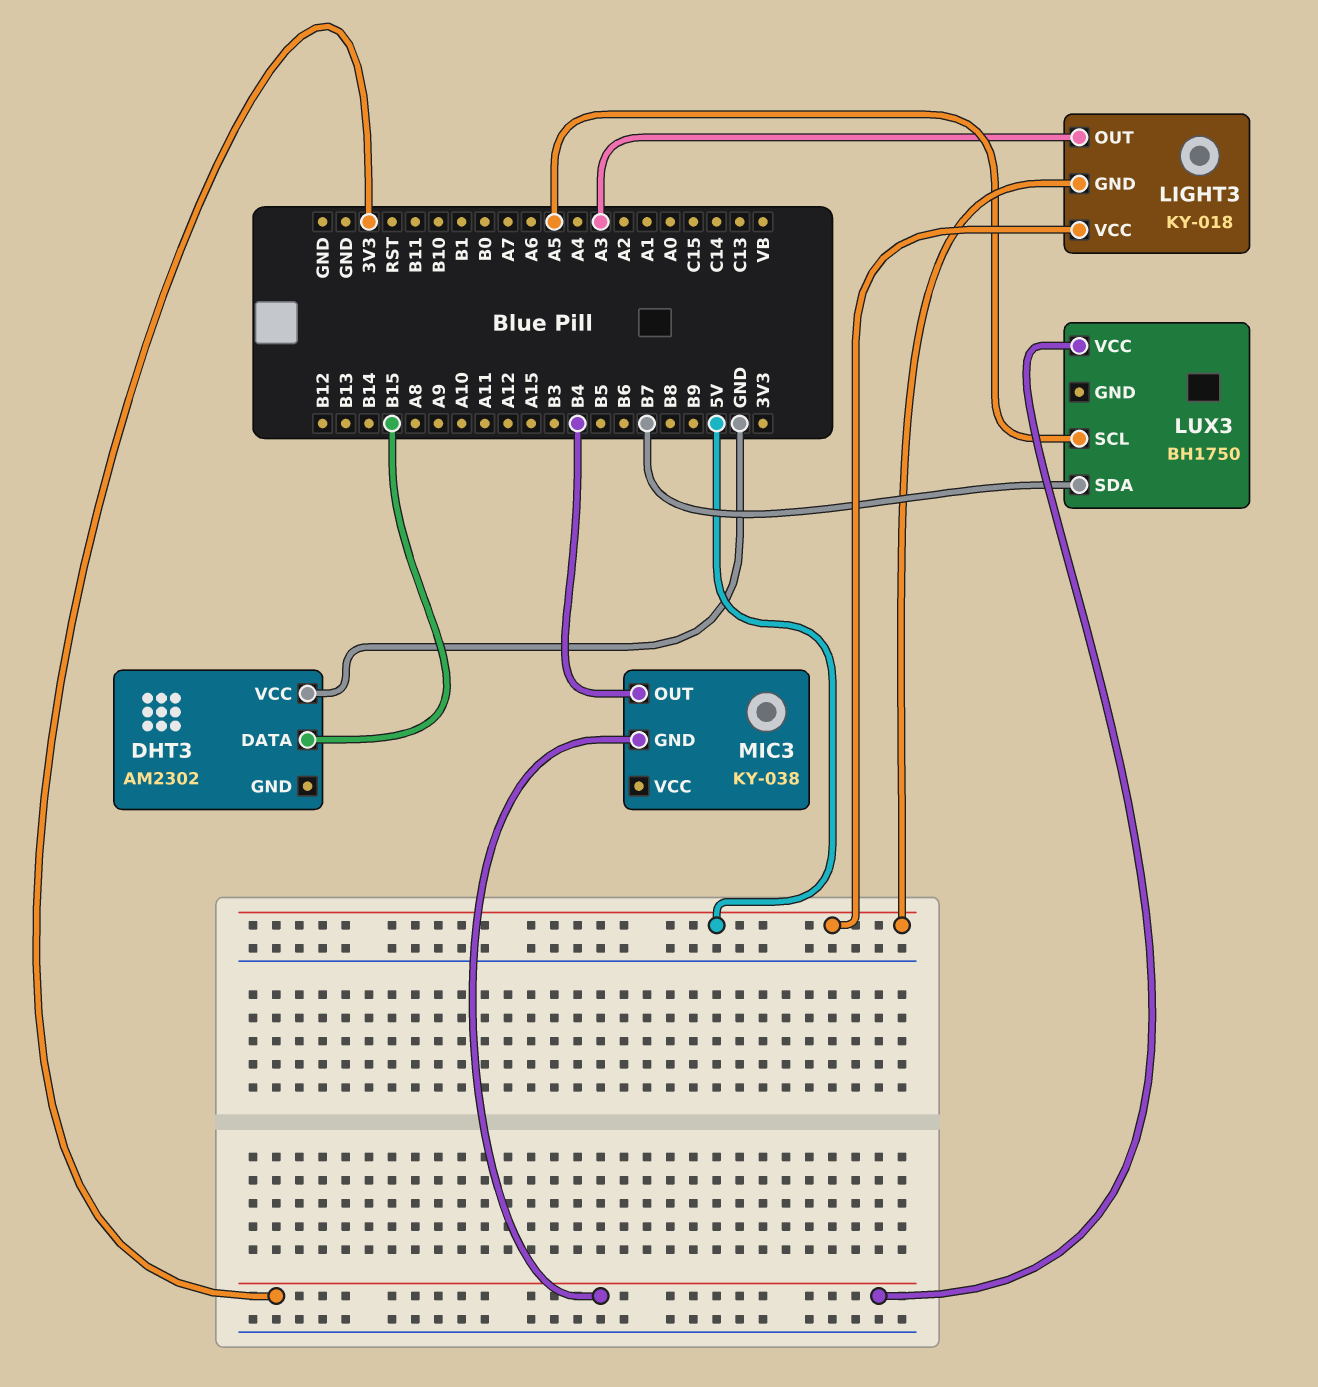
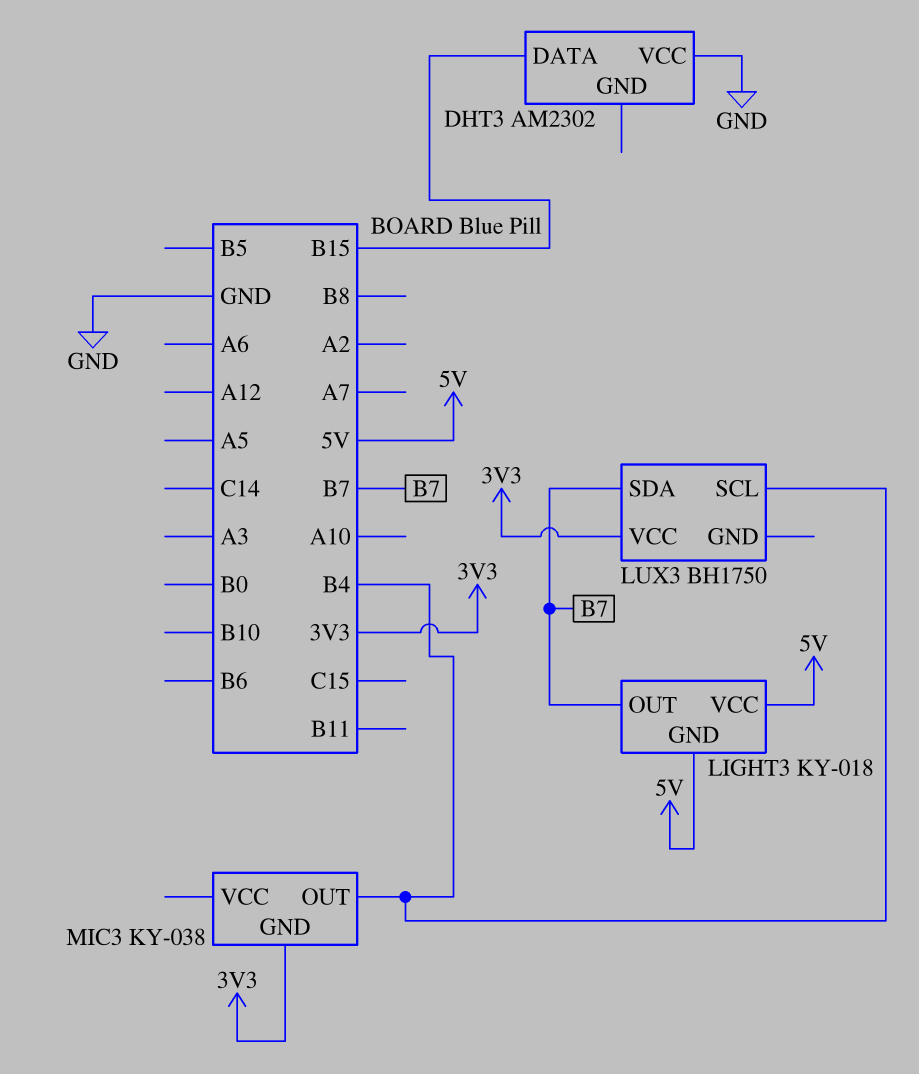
LIGHT3 pin OUT: A3 -> B7
LUX3 pin SCL: A5 -> B4

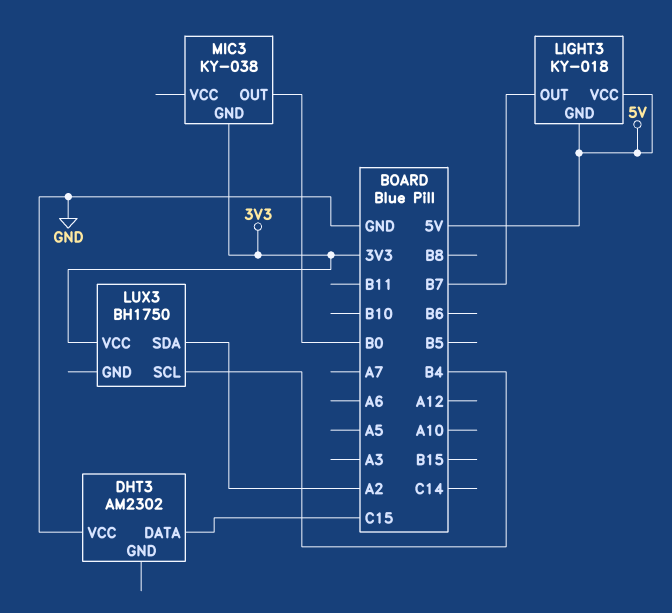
DHT3 pin DATA: B15 -> C15
LUX3 pin SDA: B7 -> A2
MIC3 pin OUT: B4 -> B0

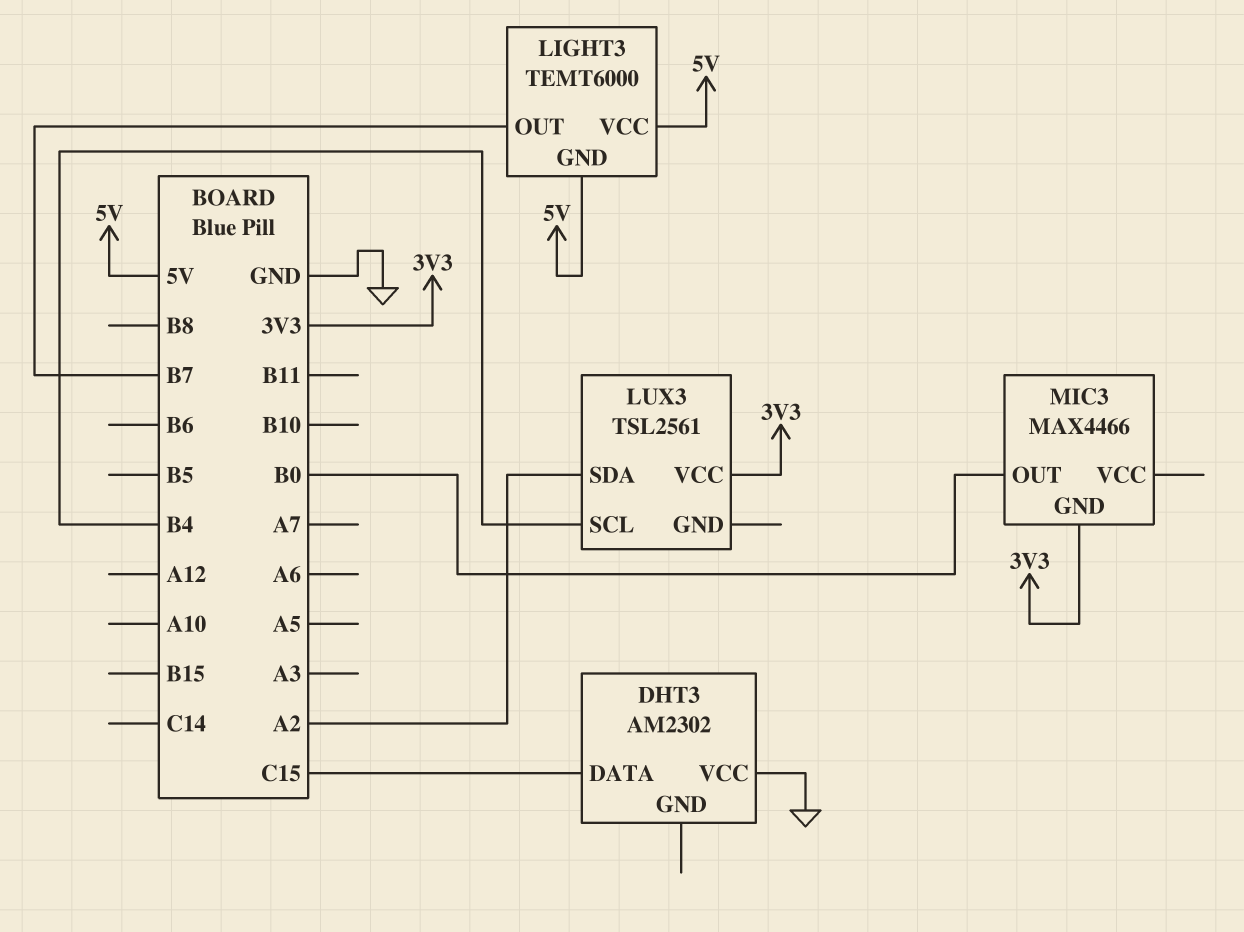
LIGHT3: KY-018 -> TEMT6000
LUX3: BH1750 -> TSL2561
MIC3: KY-038 -> MAX4466

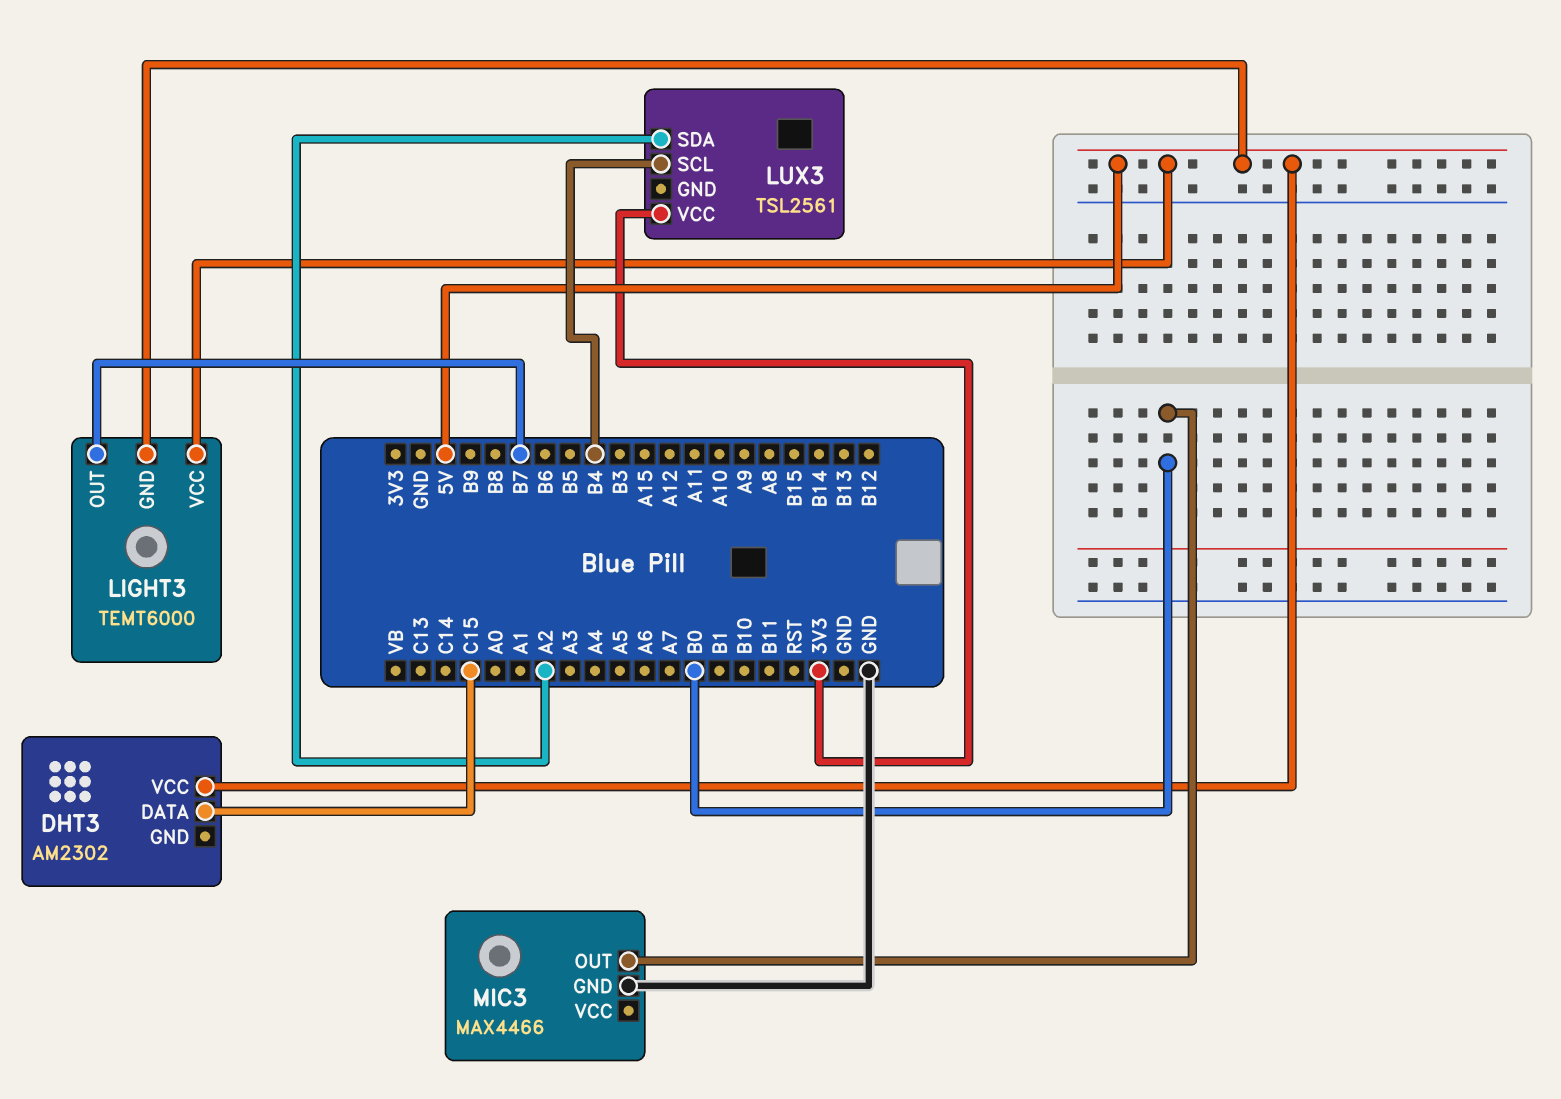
DHT3 pin VCC: GND -> 5V
MIC3 pin GND: 3V3 -> GND

